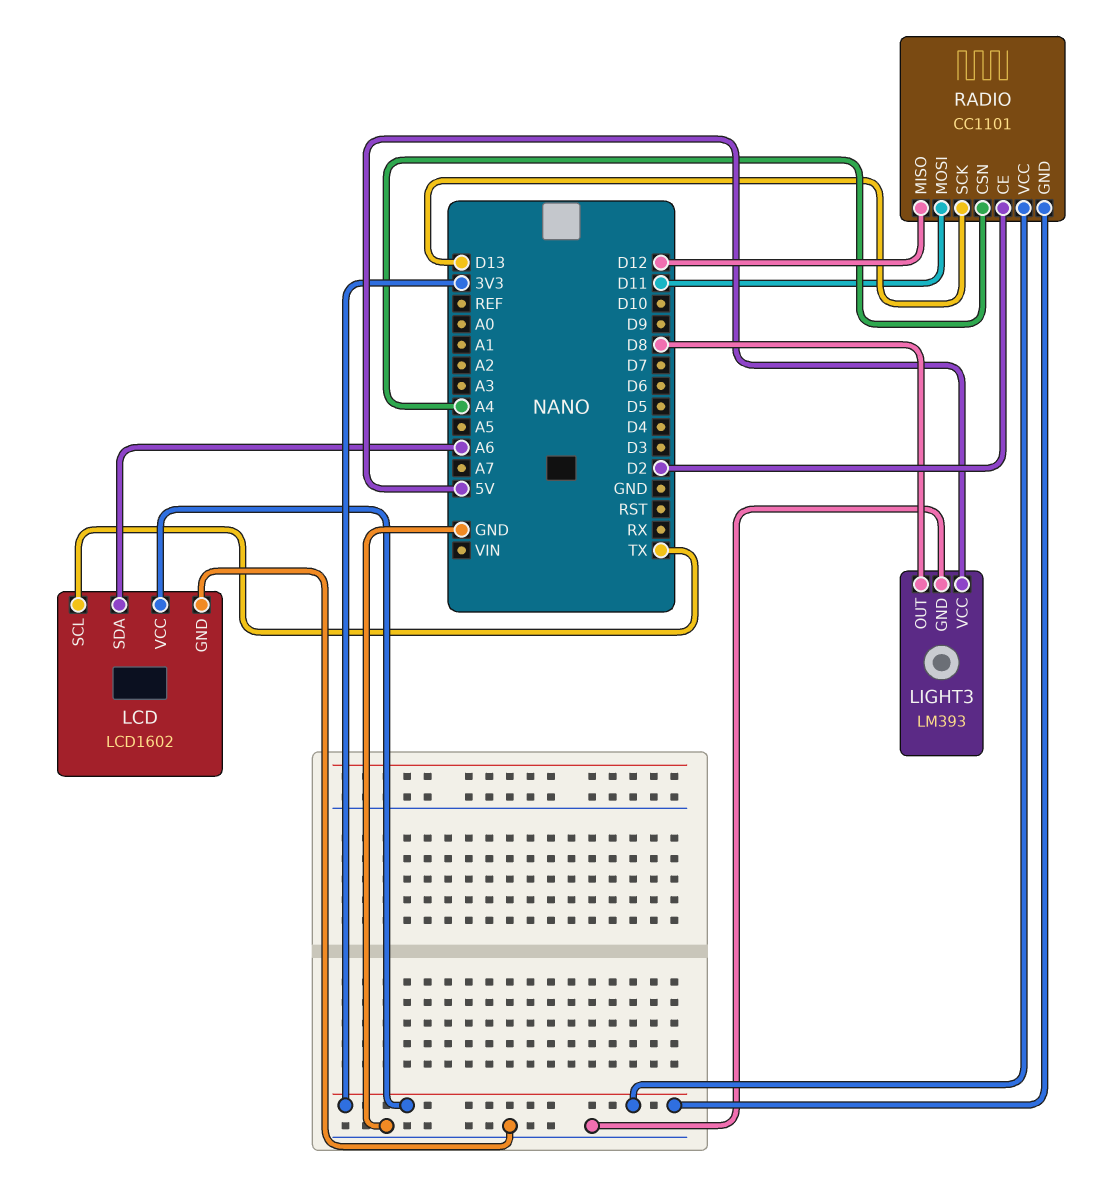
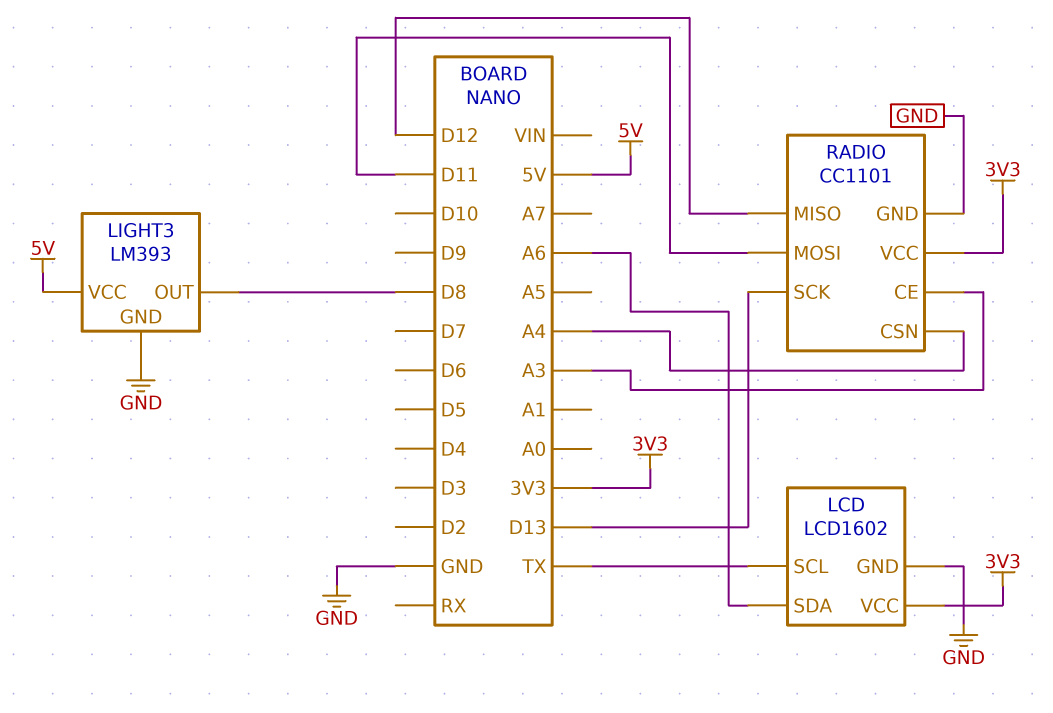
RADIO pin CE: D2 -> A3
RADIO pin GND: 3V3 -> GND

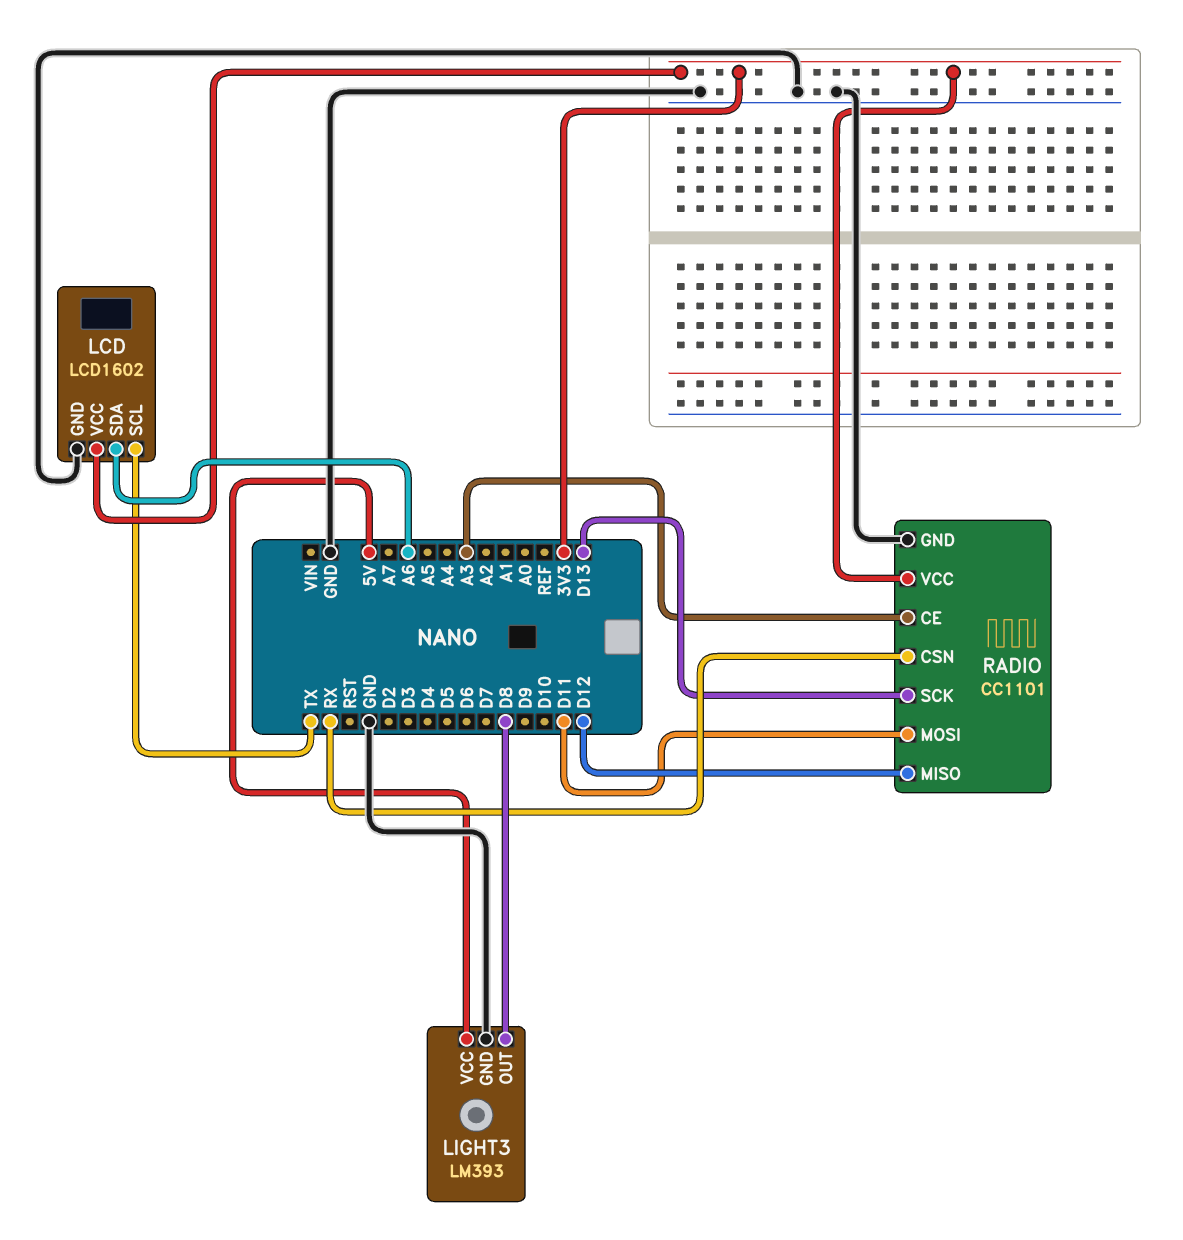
RADIO pin CSN: A4 -> RX

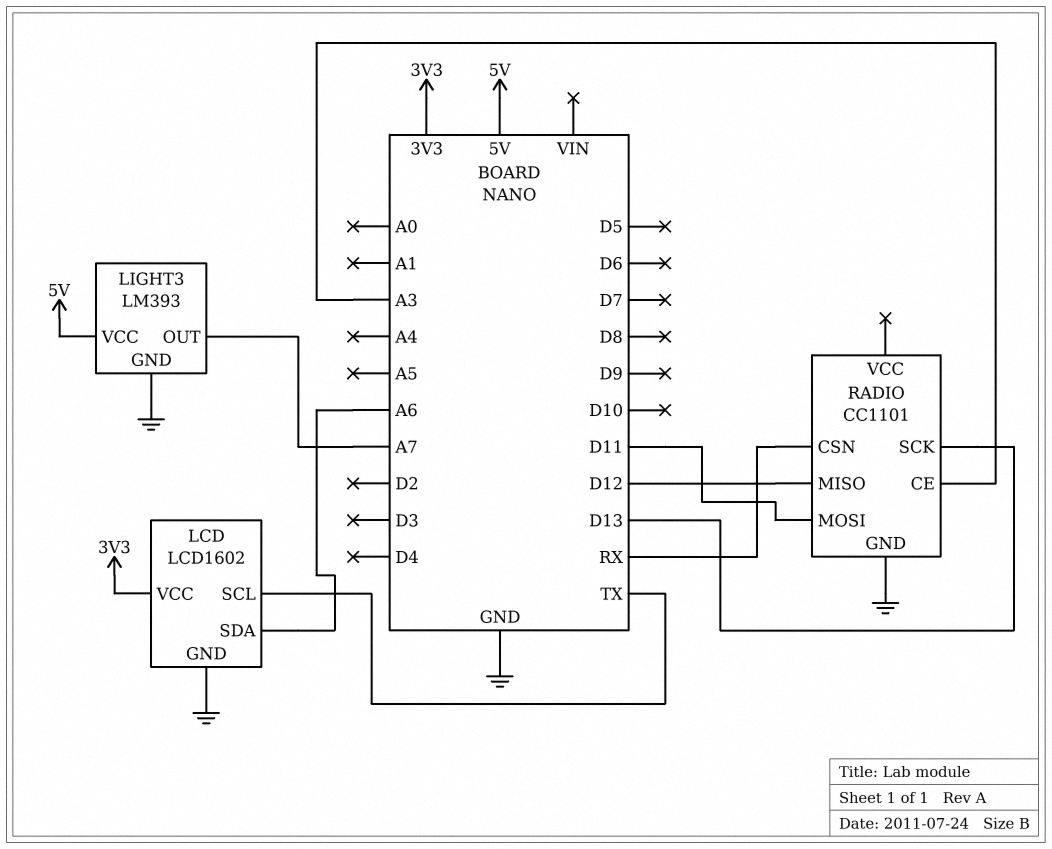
LIGHT3 pin OUT: D8 -> A7
RADIO pin VCC: 3V3 -> none

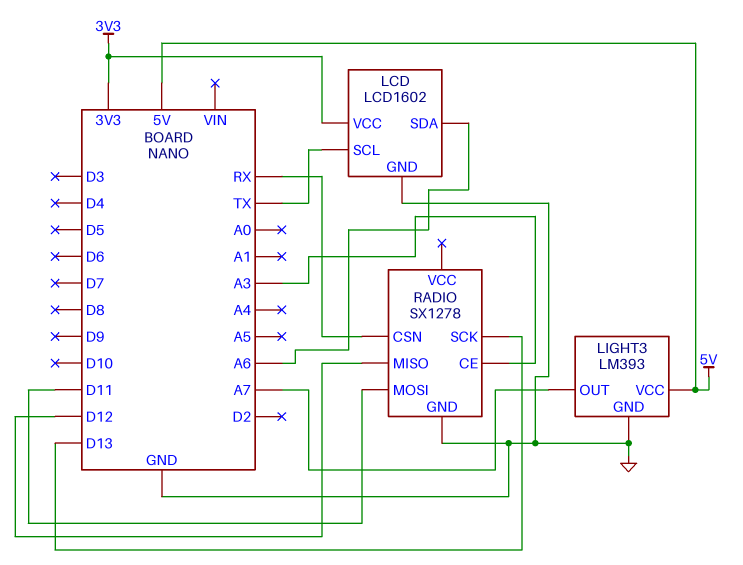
RADIO: CC1101 -> SX1278

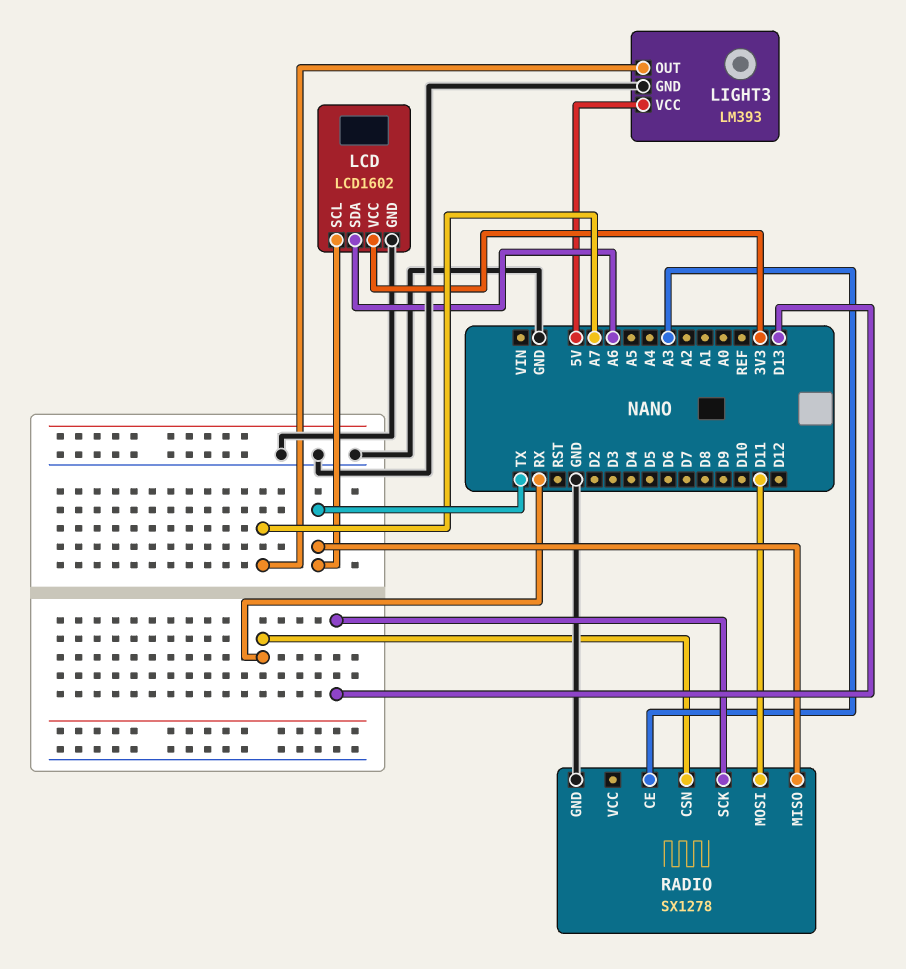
RADIO pin MISO: D12 -> TX

